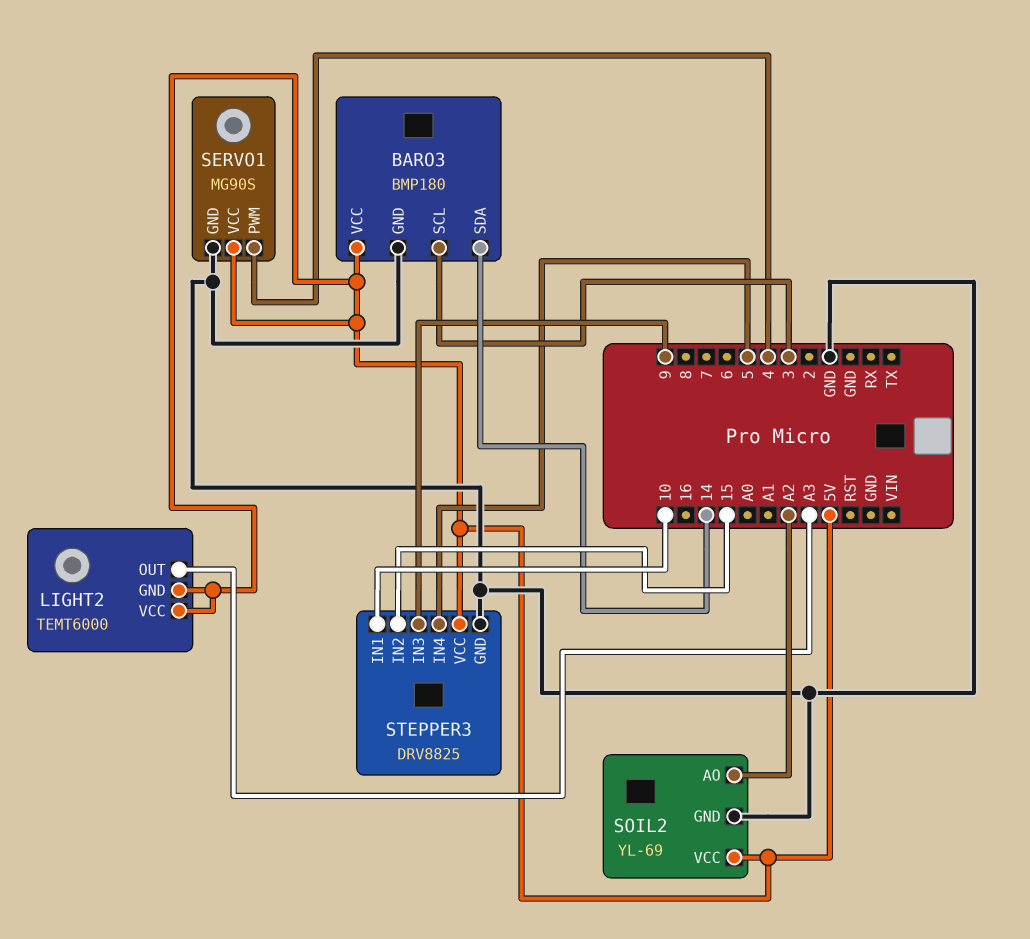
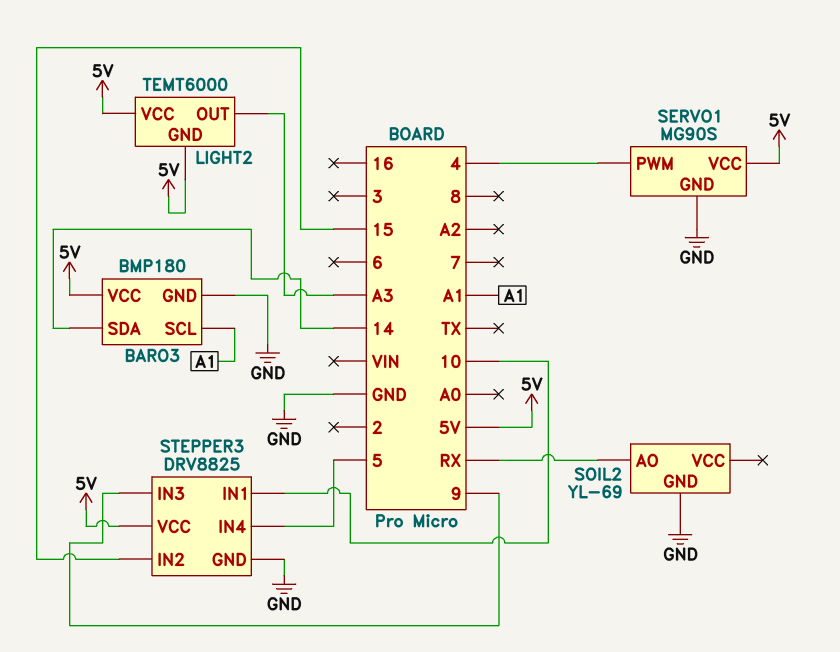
BARO3 pin SCL: 3 -> A1
SOIL2 pin AO: A2 -> RX
SOIL2 pin VCC: 5V -> none

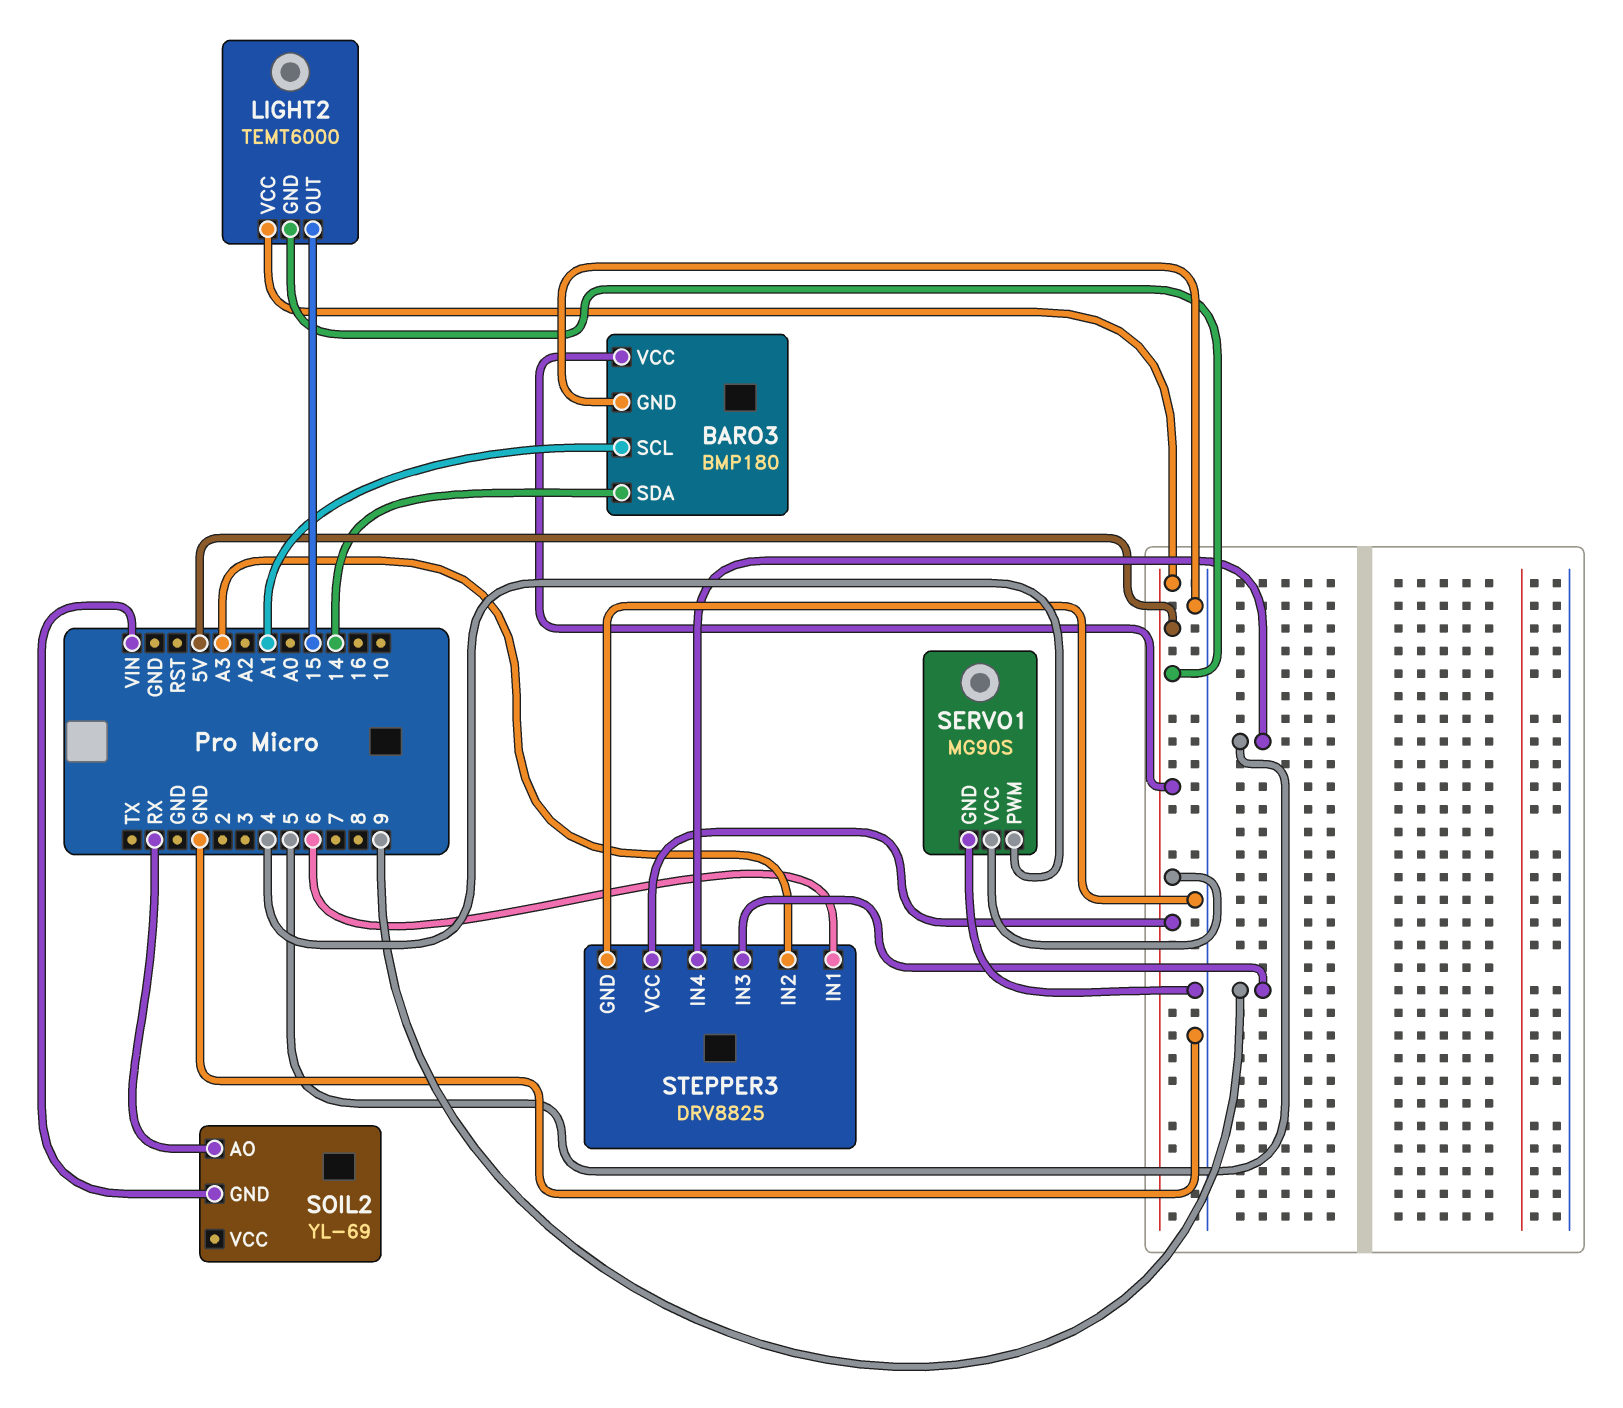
LIGHT2 pin OUT: A3 -> 15
SOIL2 pin GND: GND -> VIN
STEPPER3 pin IN1: 10 -> 6
STEPPER3 pin IN2: 15 -> A3

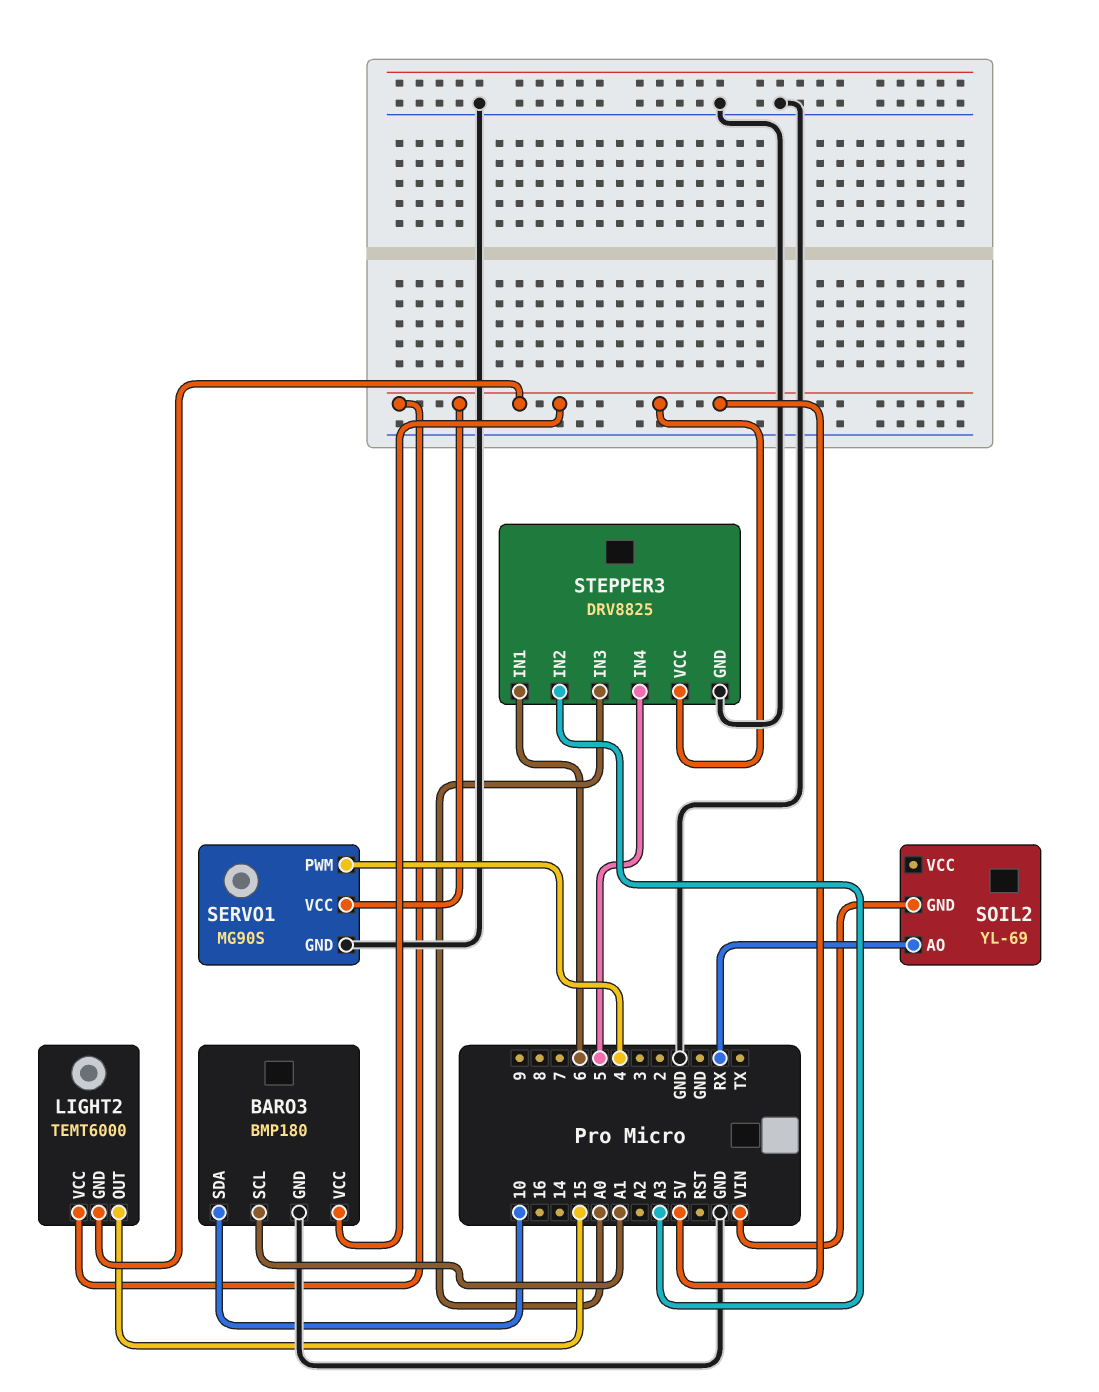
BARO3 pin SDA: 14 -> 10
STEPPER3 pin IN3: 9 -> A0

